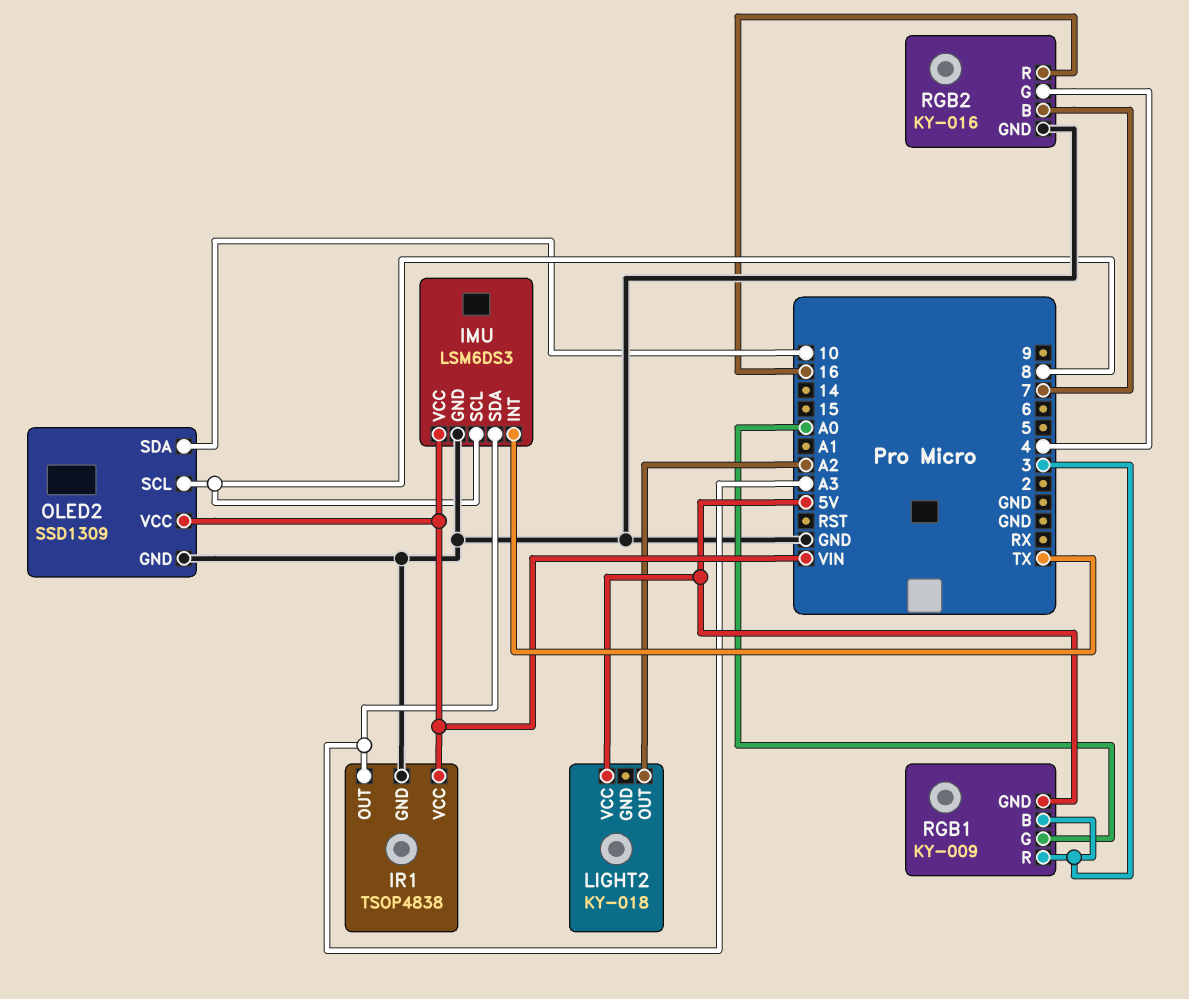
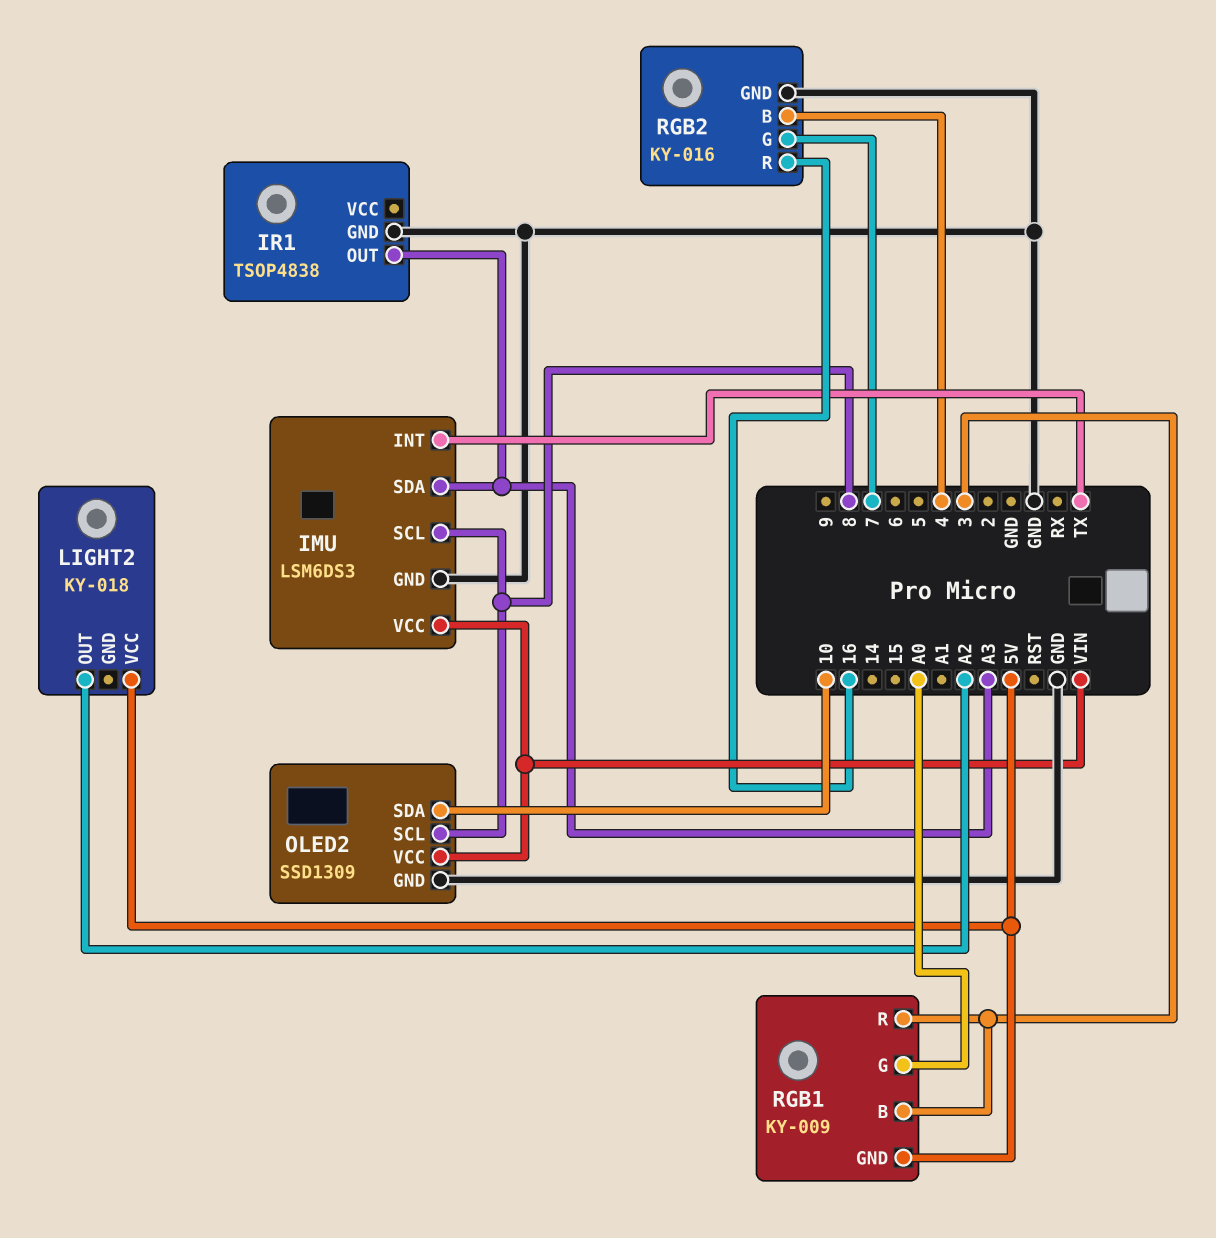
IR1 pin VCC: VIN -> none
RGB2 pin B: 7 -> 4
RGB2 pin G: 4 -> 7

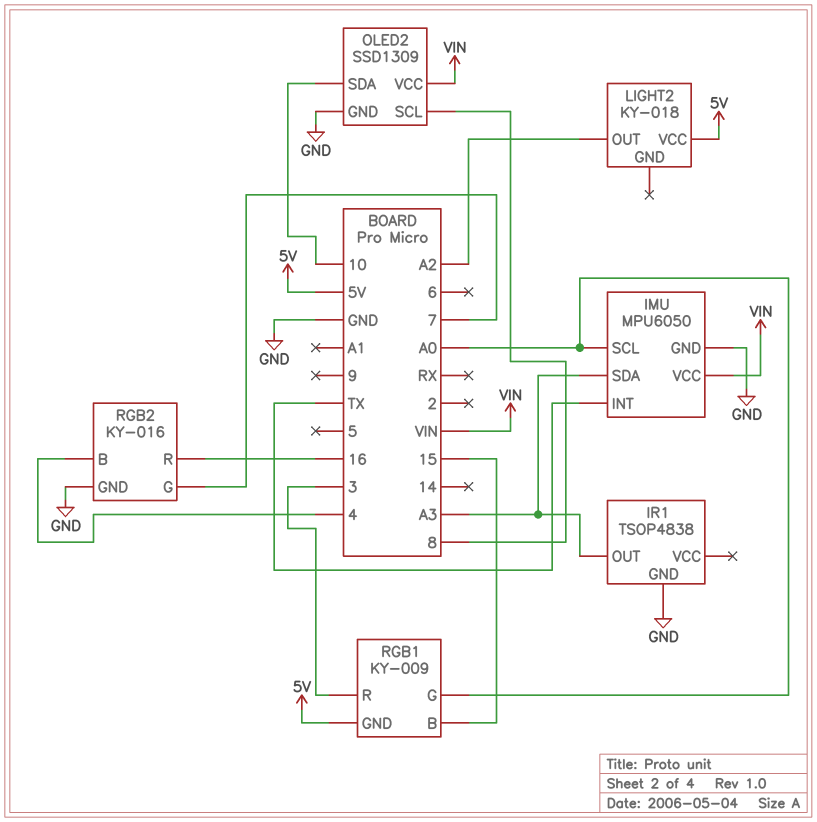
IMU: LSM6DS3 -> MPU6050
IMU pin SCL: 8 -> A0
RGB1 pin B: 3 -> 15

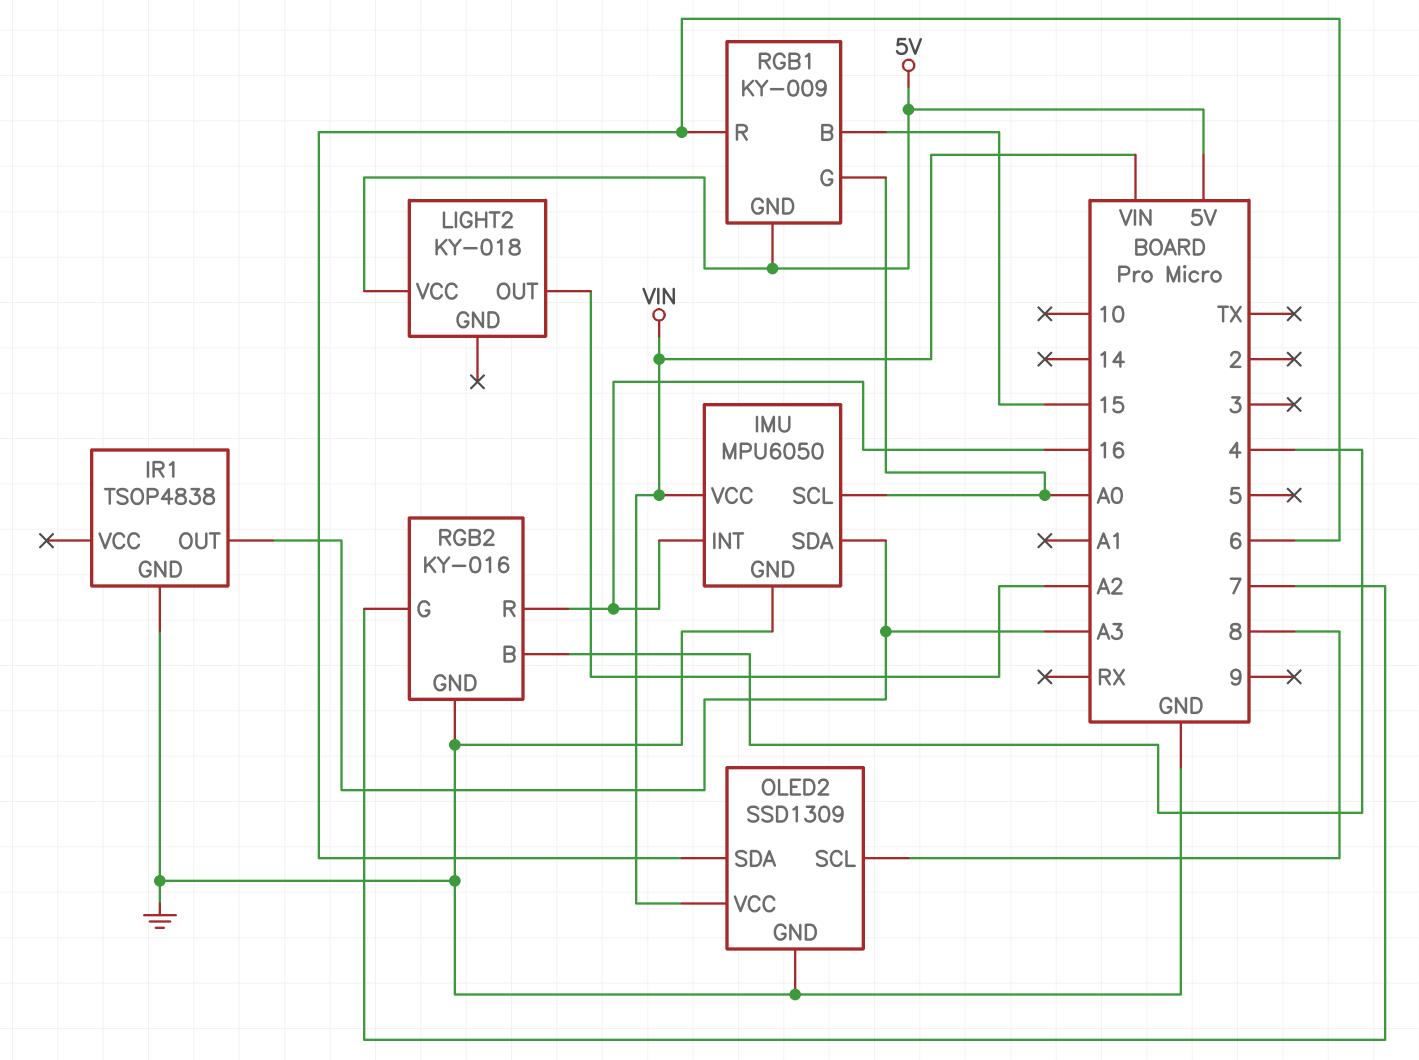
IMU pin INT: TX -> 16
OLED2 pin SDA: 10 -> 6
RGB1 pin R: 3 -> 6

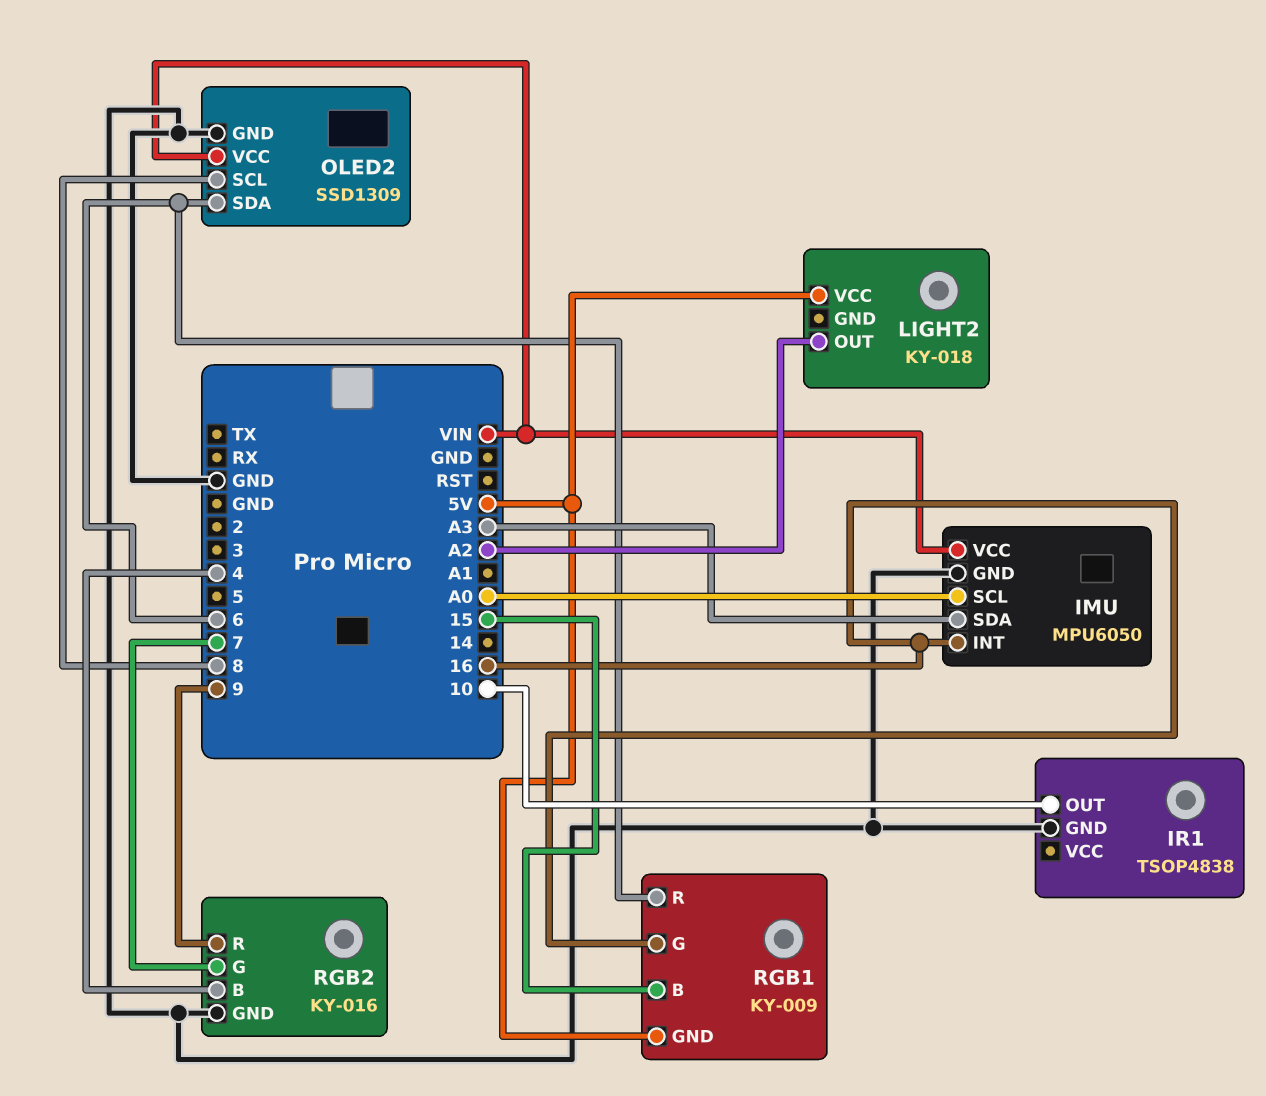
IR1 pin OUT: A3 -> 10
RGB1 pin G: A0 -> 16
RGB2 pin R: 16 -> 9

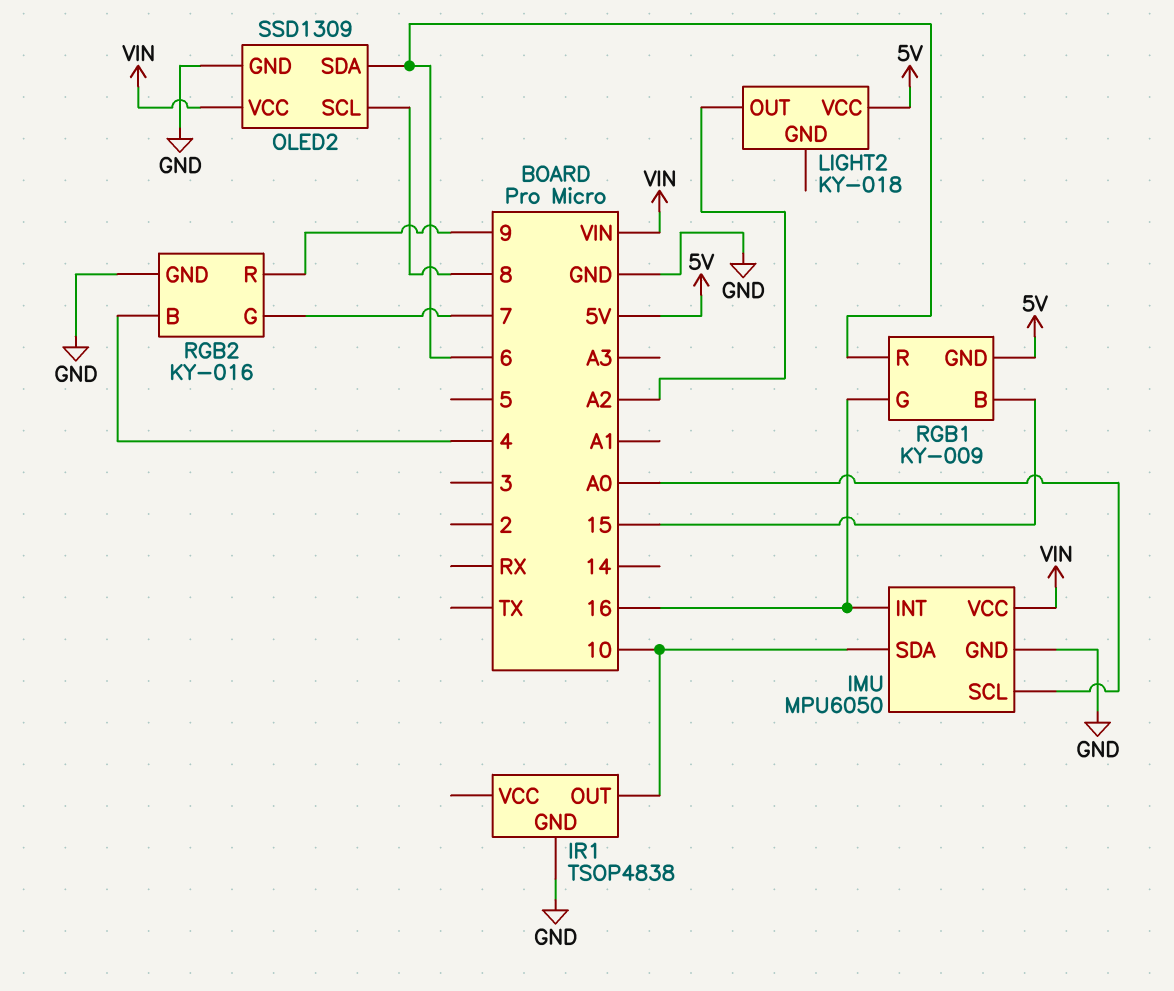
IMU pin SDA: A3 -> 10

